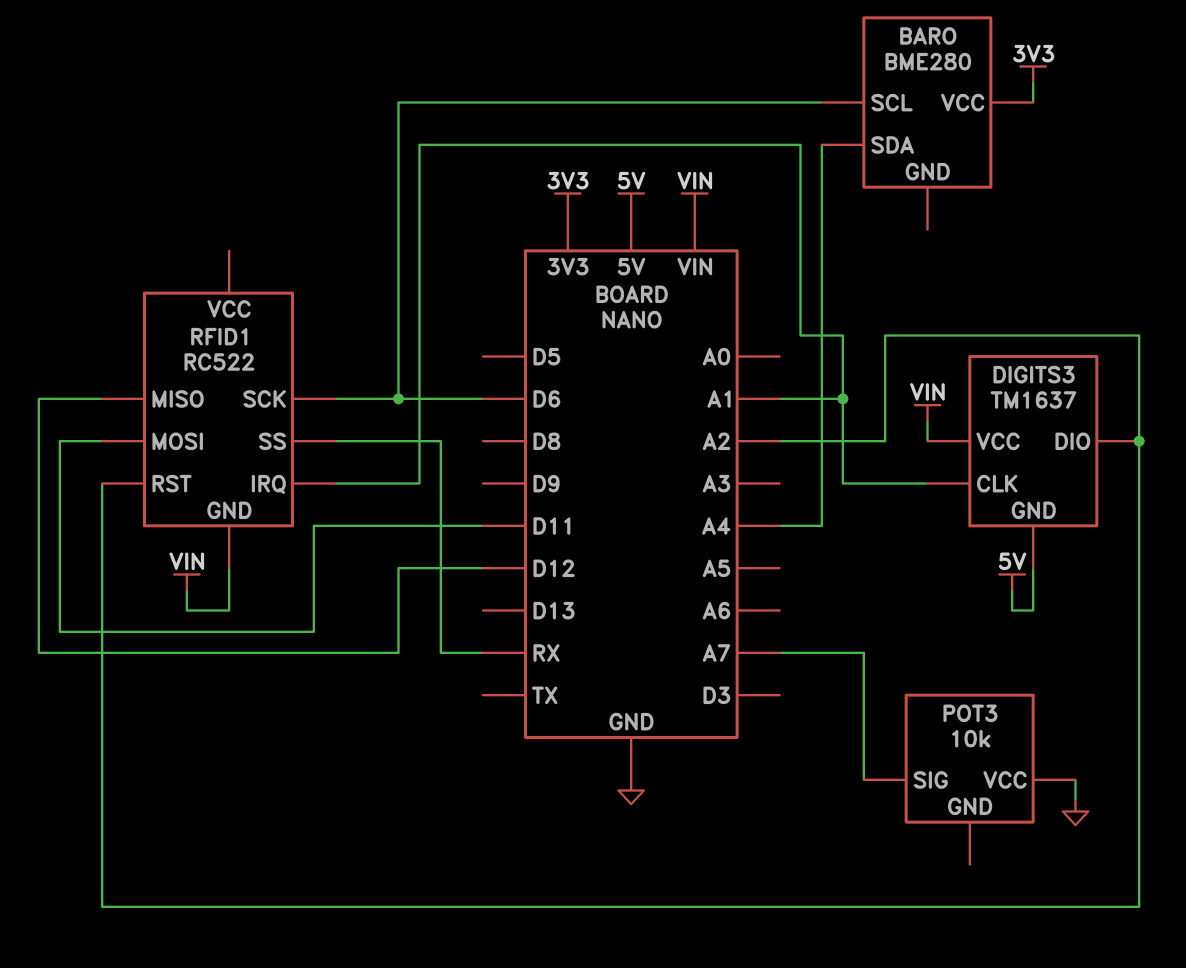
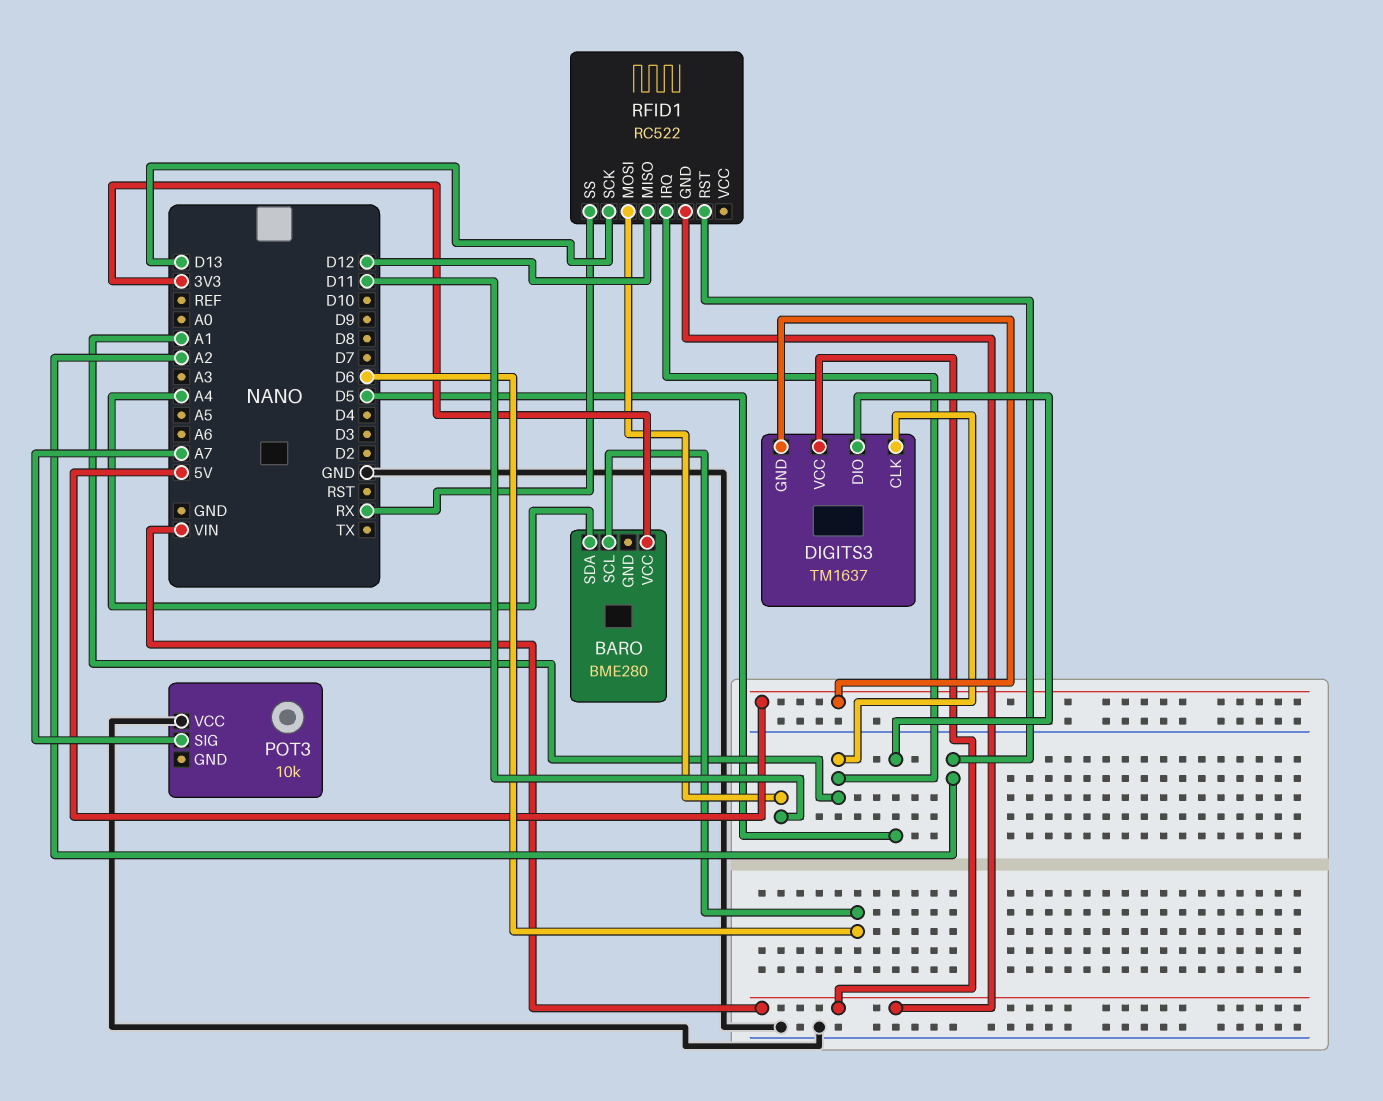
DIGITS3 pin DIO: A2 -> D5
RFID1 pin SCK: D6 -> D13

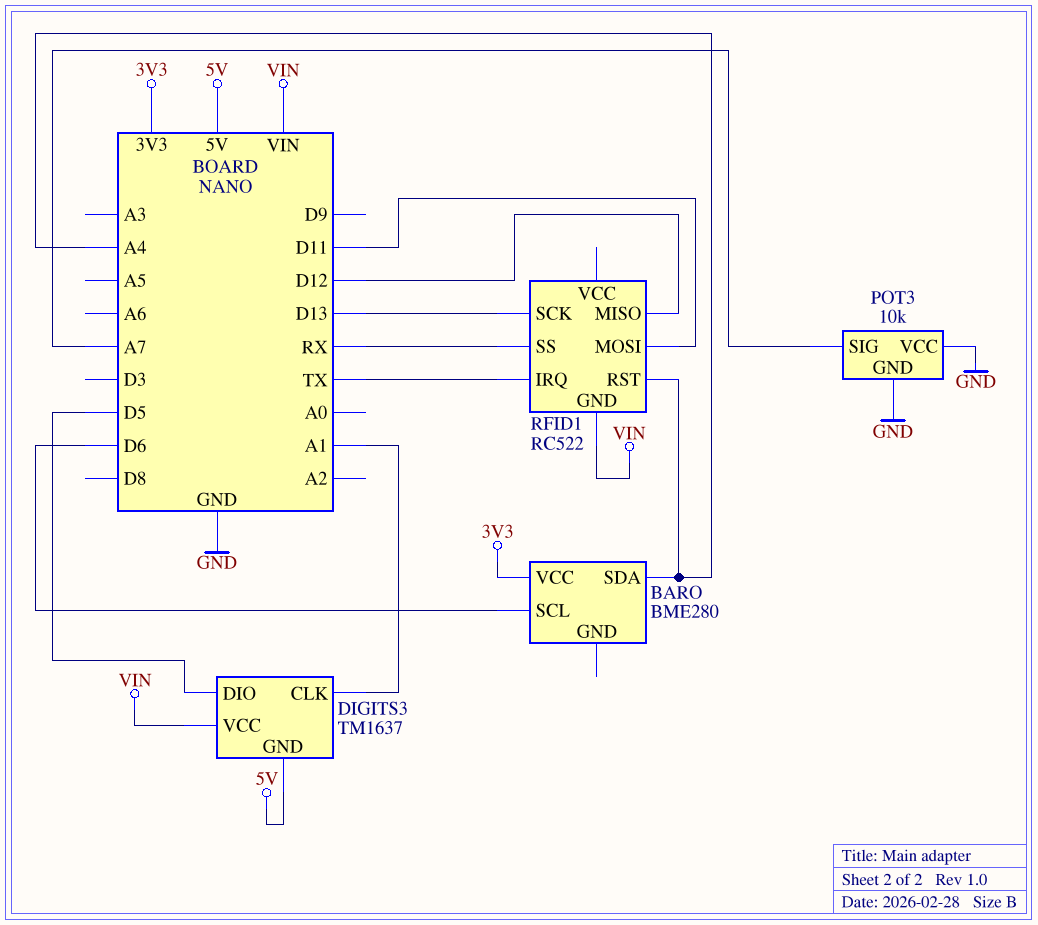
POT3 pin GND: none -> GND
RFID1 pin IRQ: A1 -> TX
RFID1 pin RST: A2 -> A4

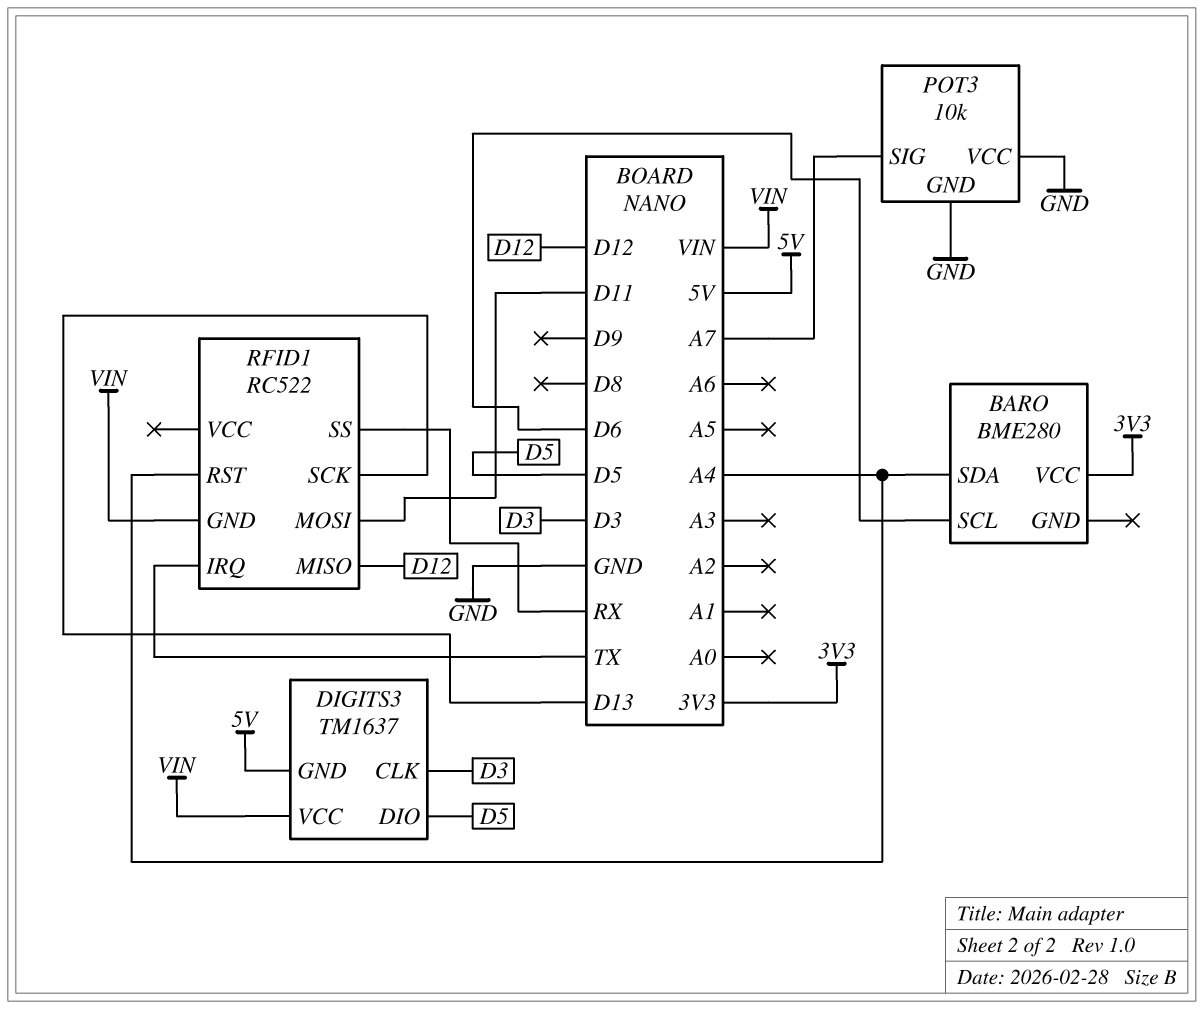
DIGITS3 pin CLK: A1 -> D3

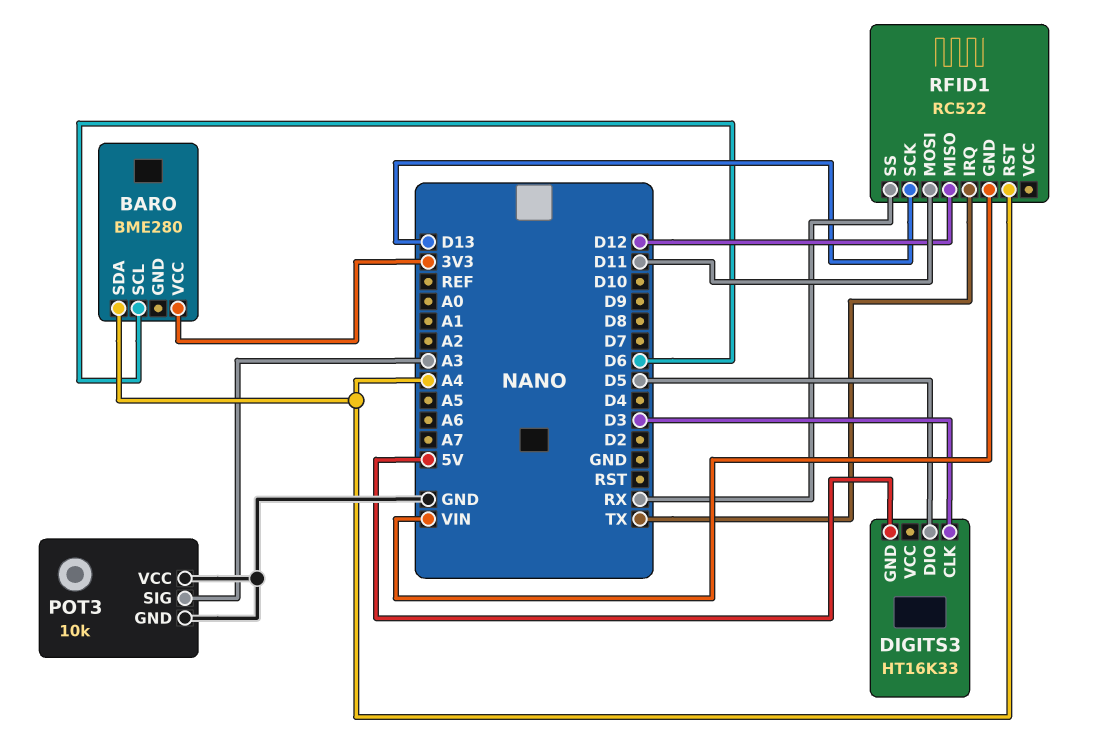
DIGITS3: TM1637 -> HT16K33
DIGITS3 pin VCC: VIN -> none
POT3 pin SIG: A7 -> A3

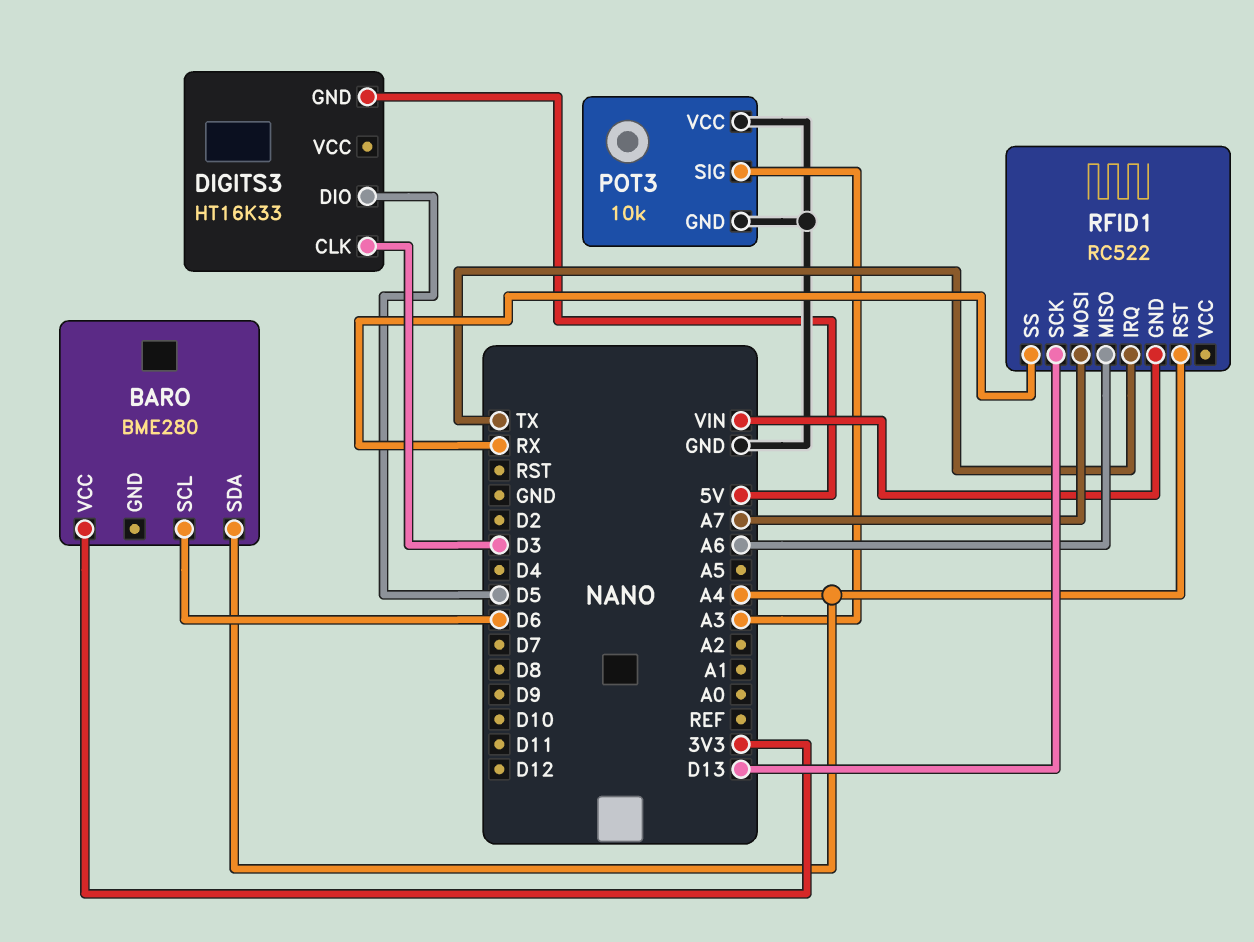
RFID1 pin MISO: D12 -> A6
RFID1 pin MOSI: D11 -> A7

